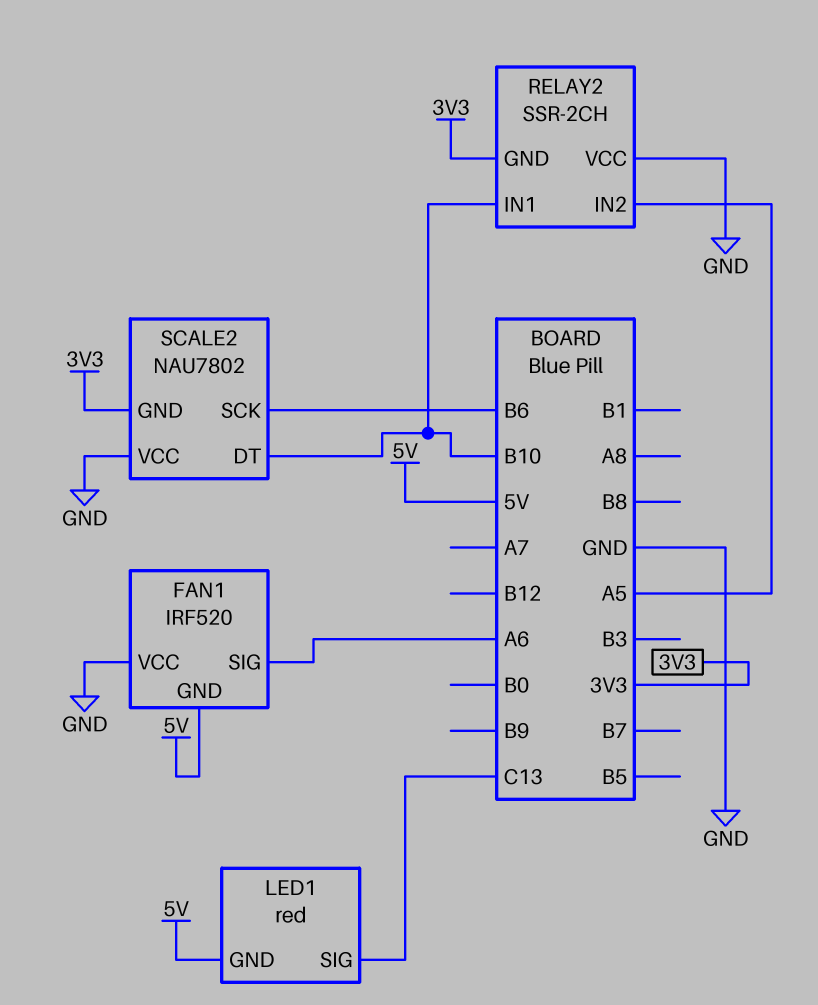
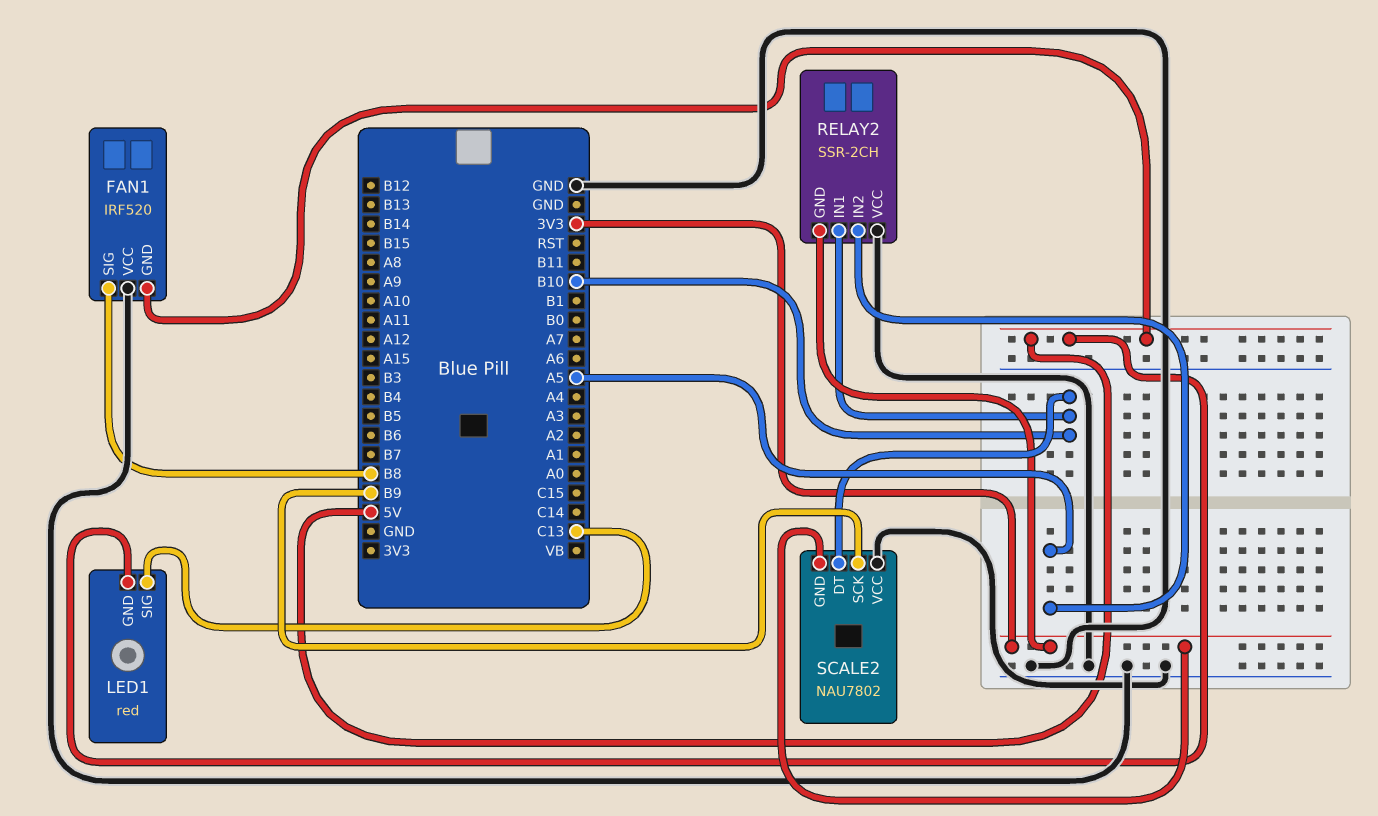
FAN1 pin SIG: A6 -> B8
SCALE2 pin SCK: B6 -> B9

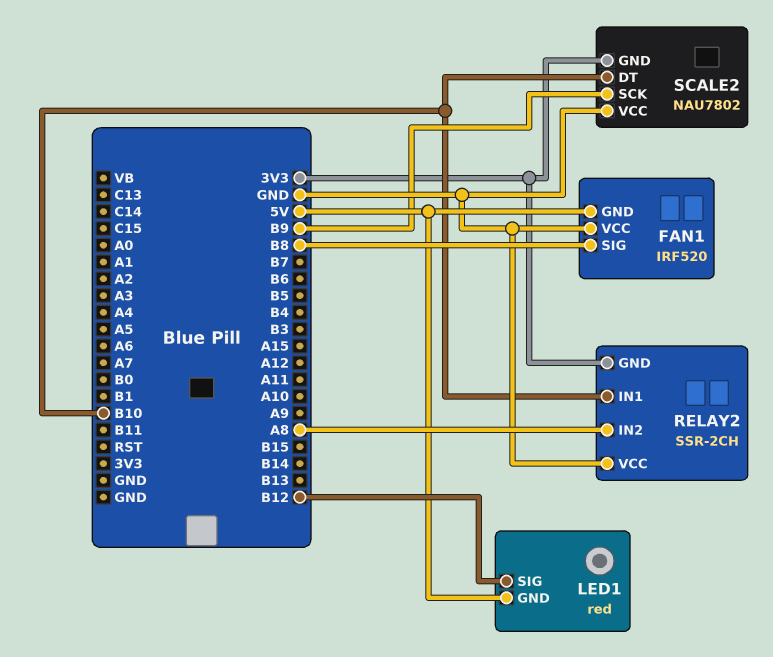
LED1 pin SIG: C13 -> B12
RELAY2 pin IN2: A5 -> A8

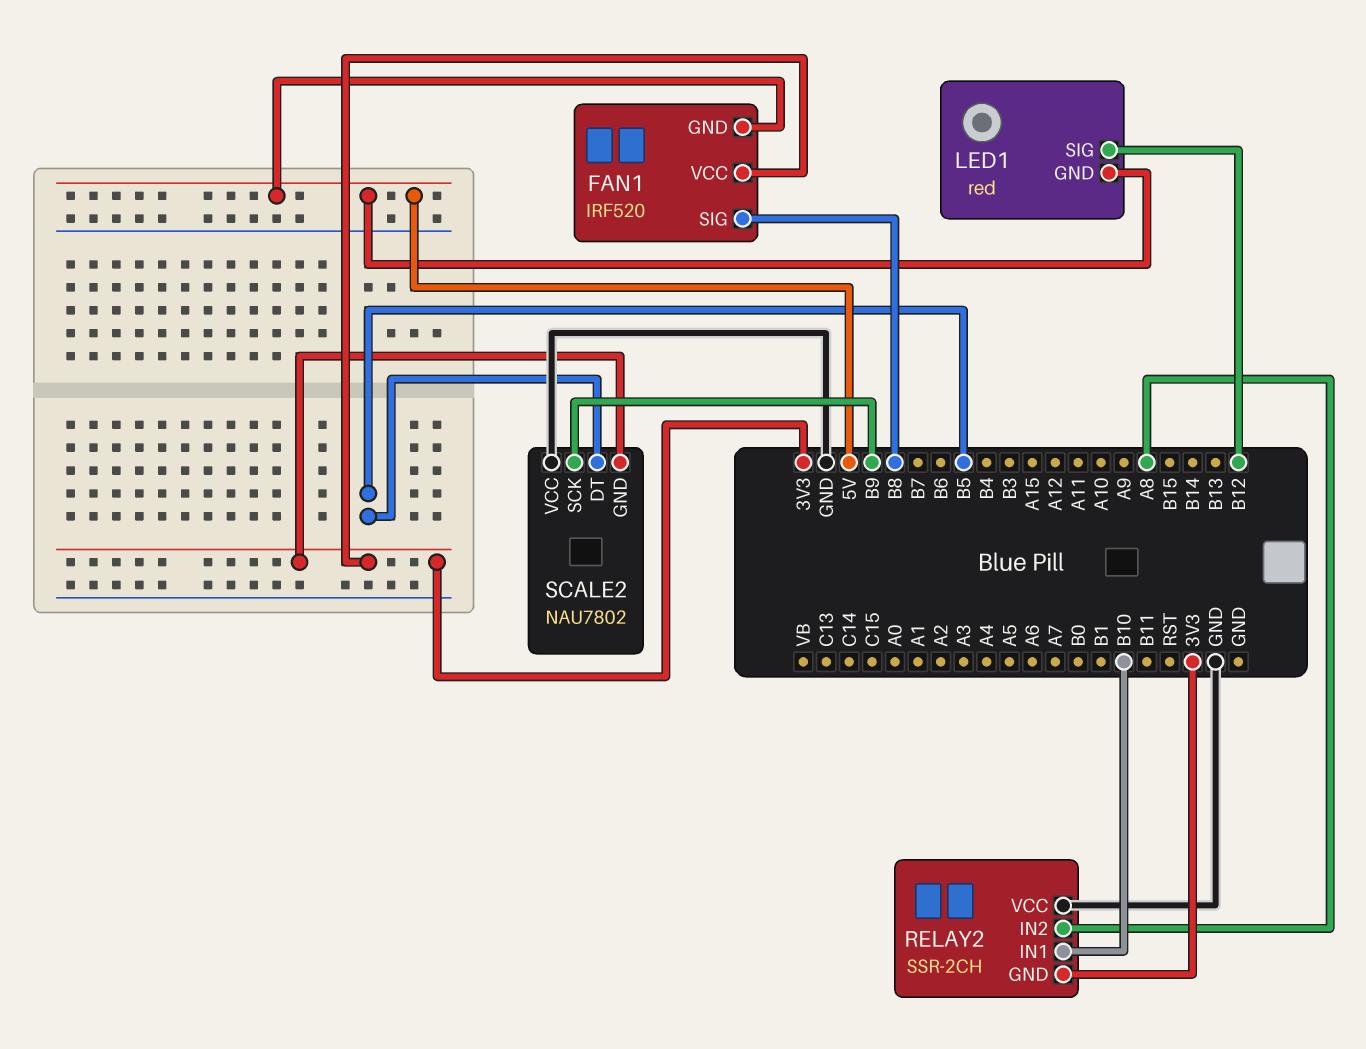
FAN1 pin VCC: GND -> 3V3
SCALE2 pin DT: B10 -> B5

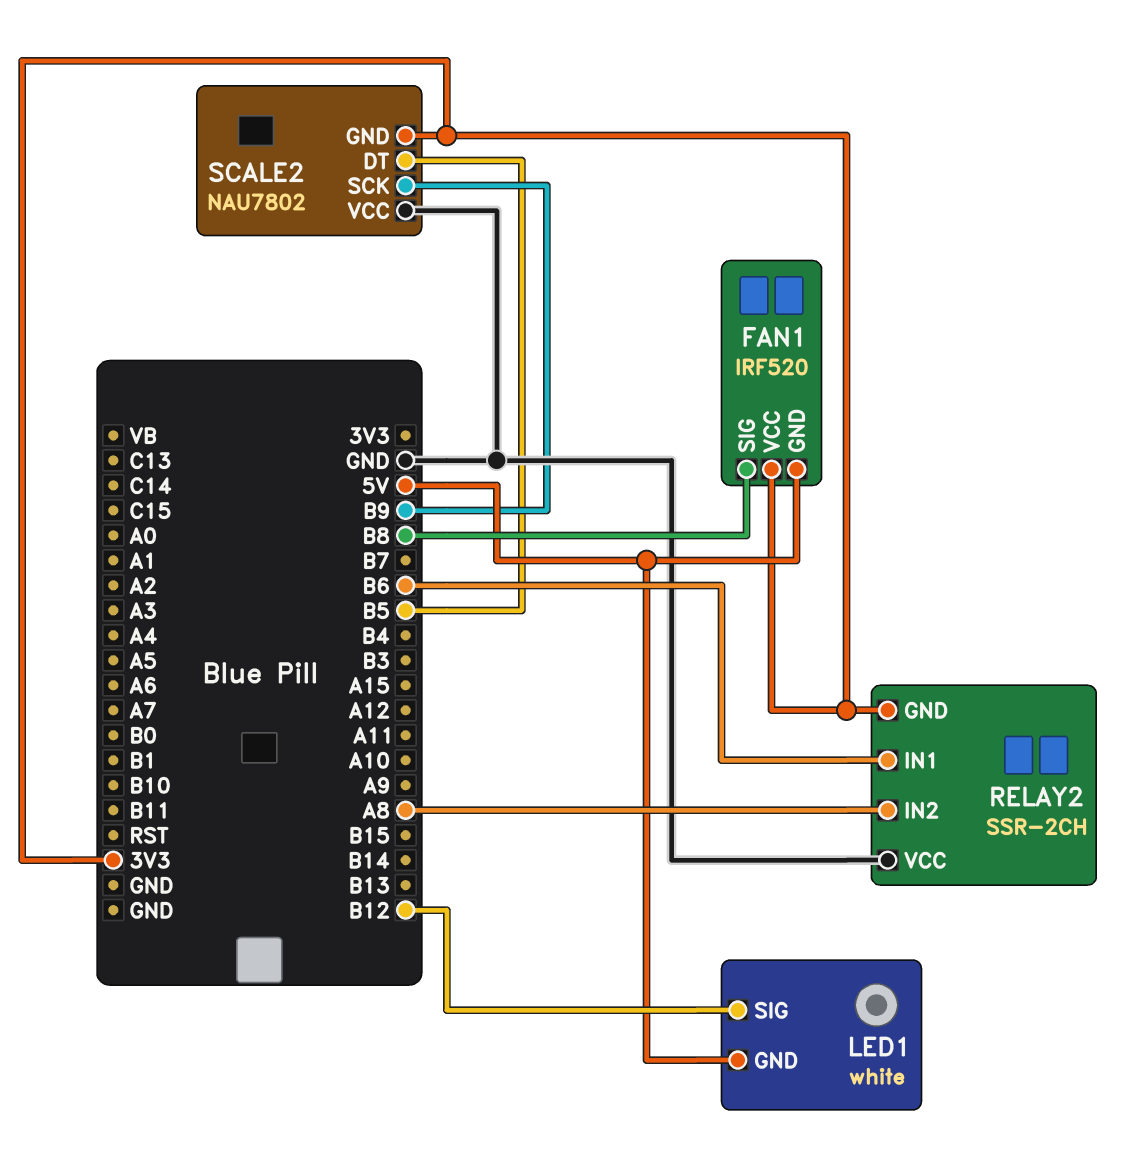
LED1: red -> white
RELAY2 pin IN1: B10 -> B6

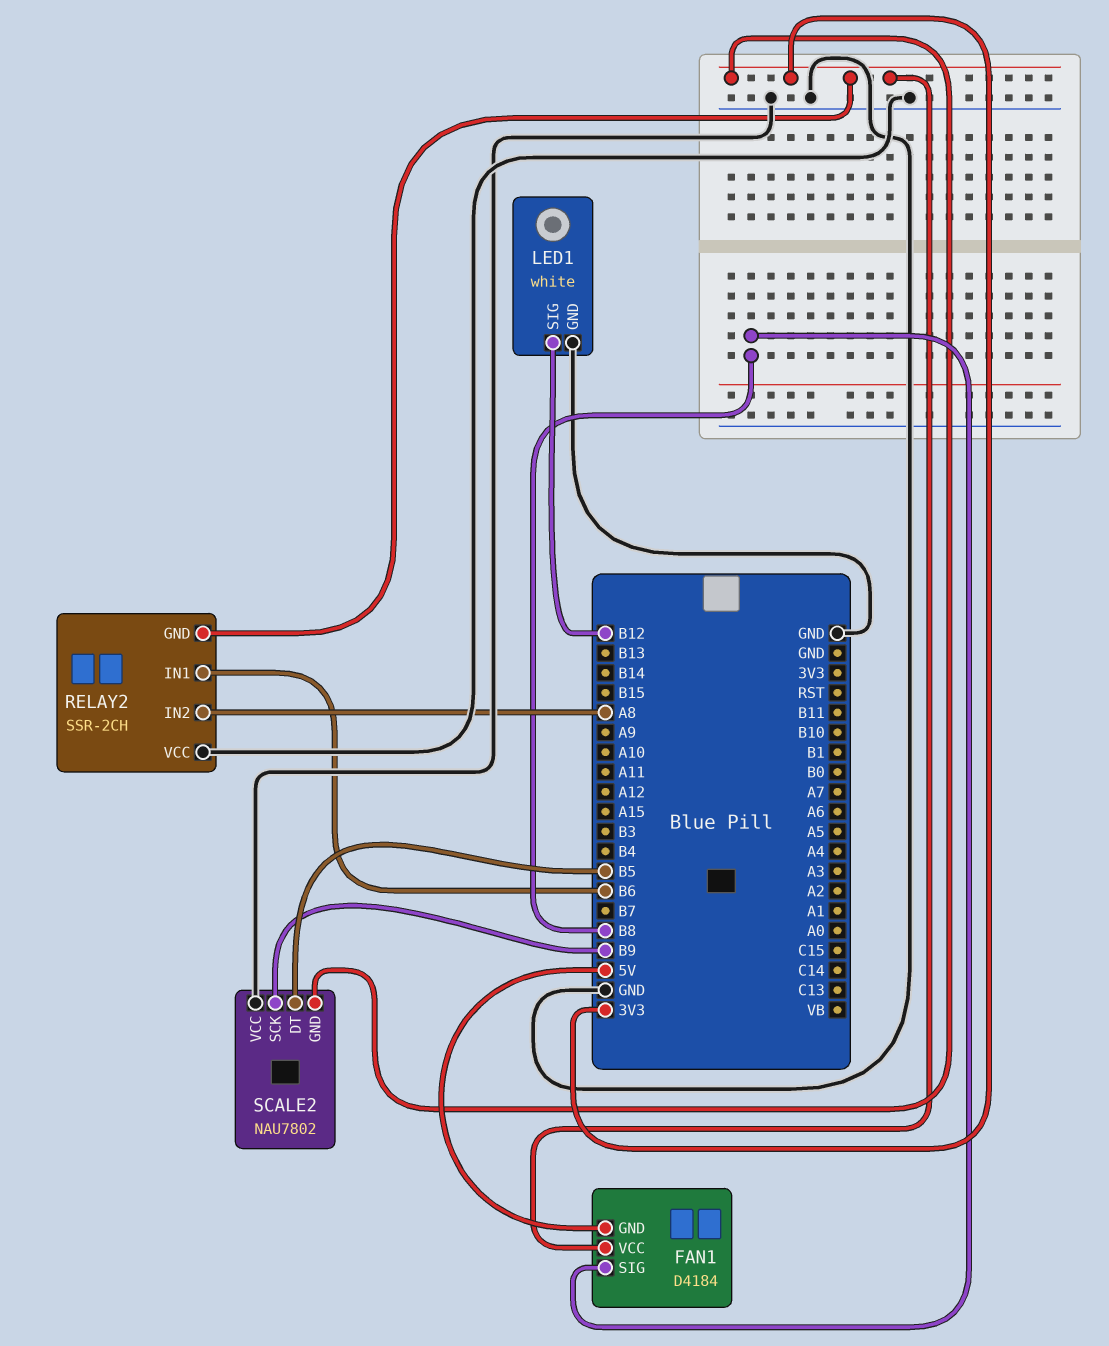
FAN1: IRF520 -> D4184
LED1 pin GND: 5V -> GND

